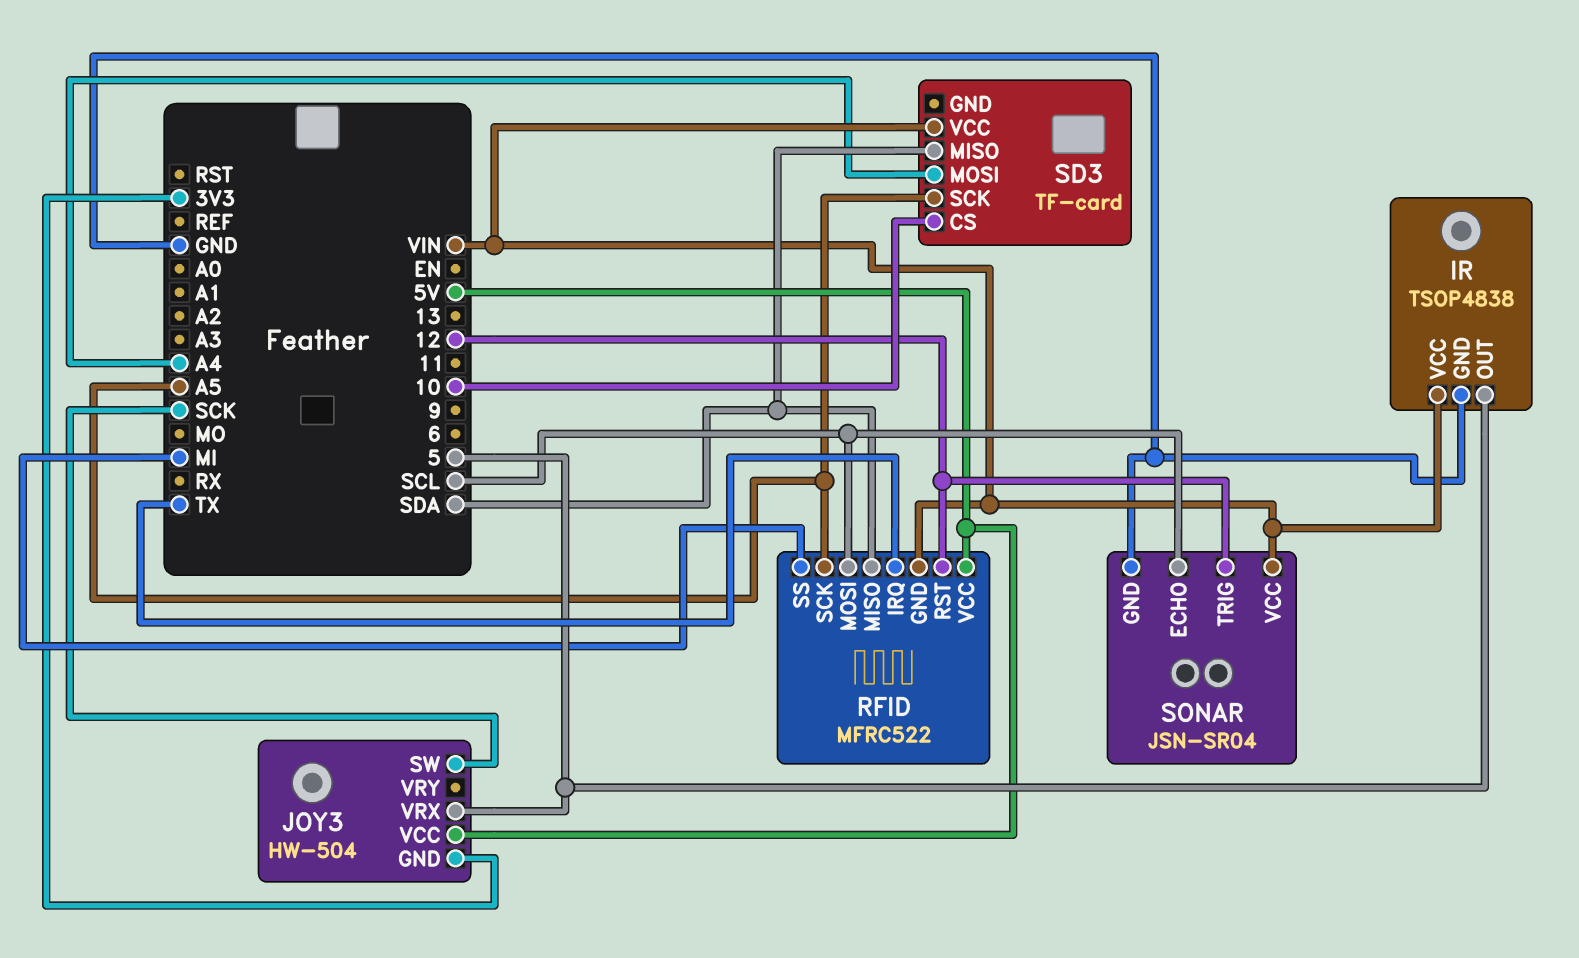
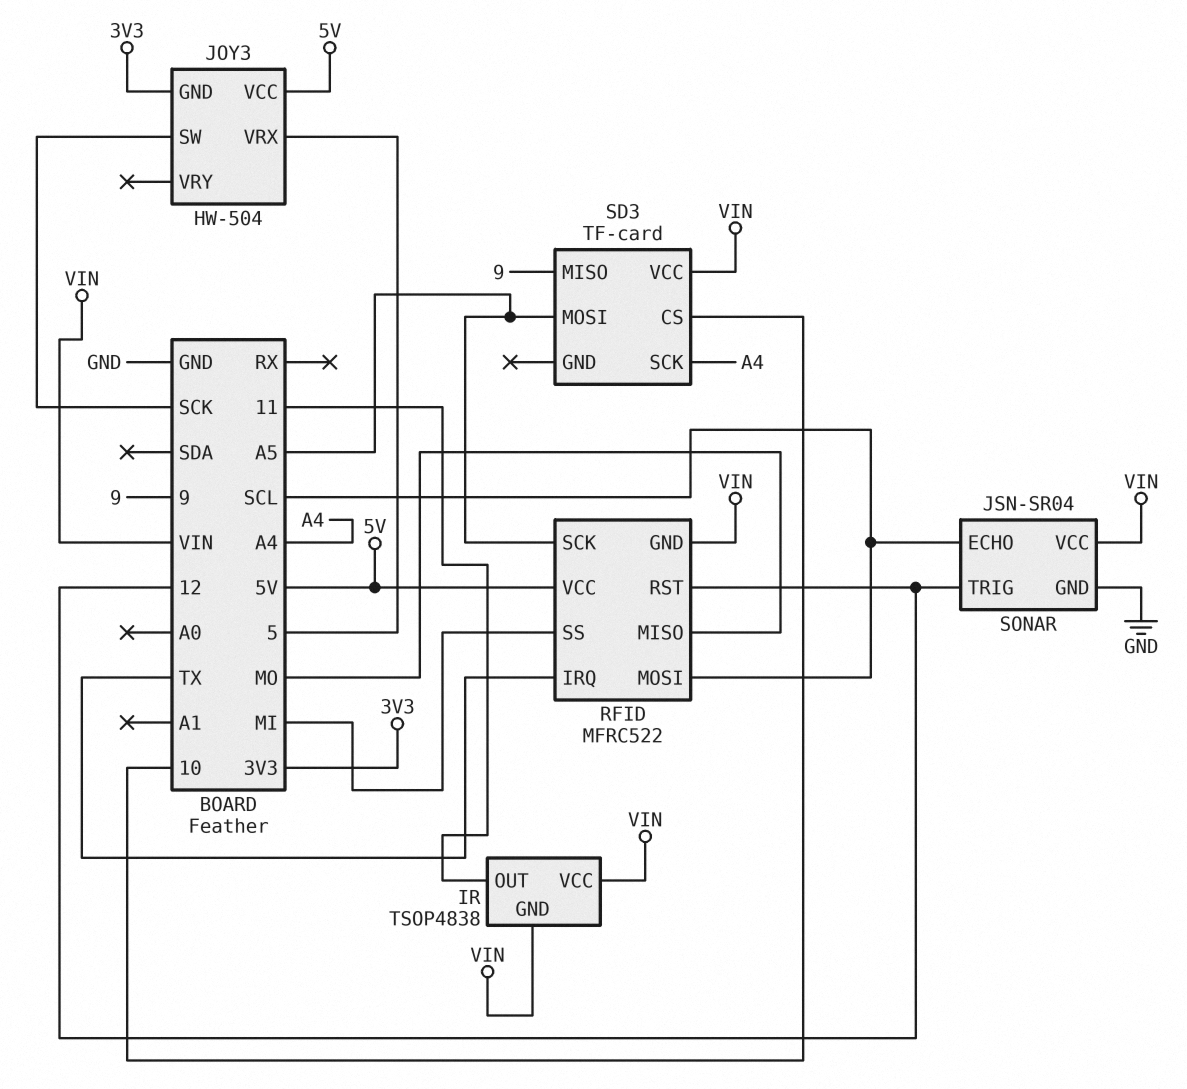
IR pin GND: GND -> VIN
IR pin OUT: 5 -> 11
RFID pin MISO: SDA -> MO
SD3 pin MISO: SDA -> 9
SD3 pin MOSI: A4 -> A5
SD3 pin SCK: A5 -> A4

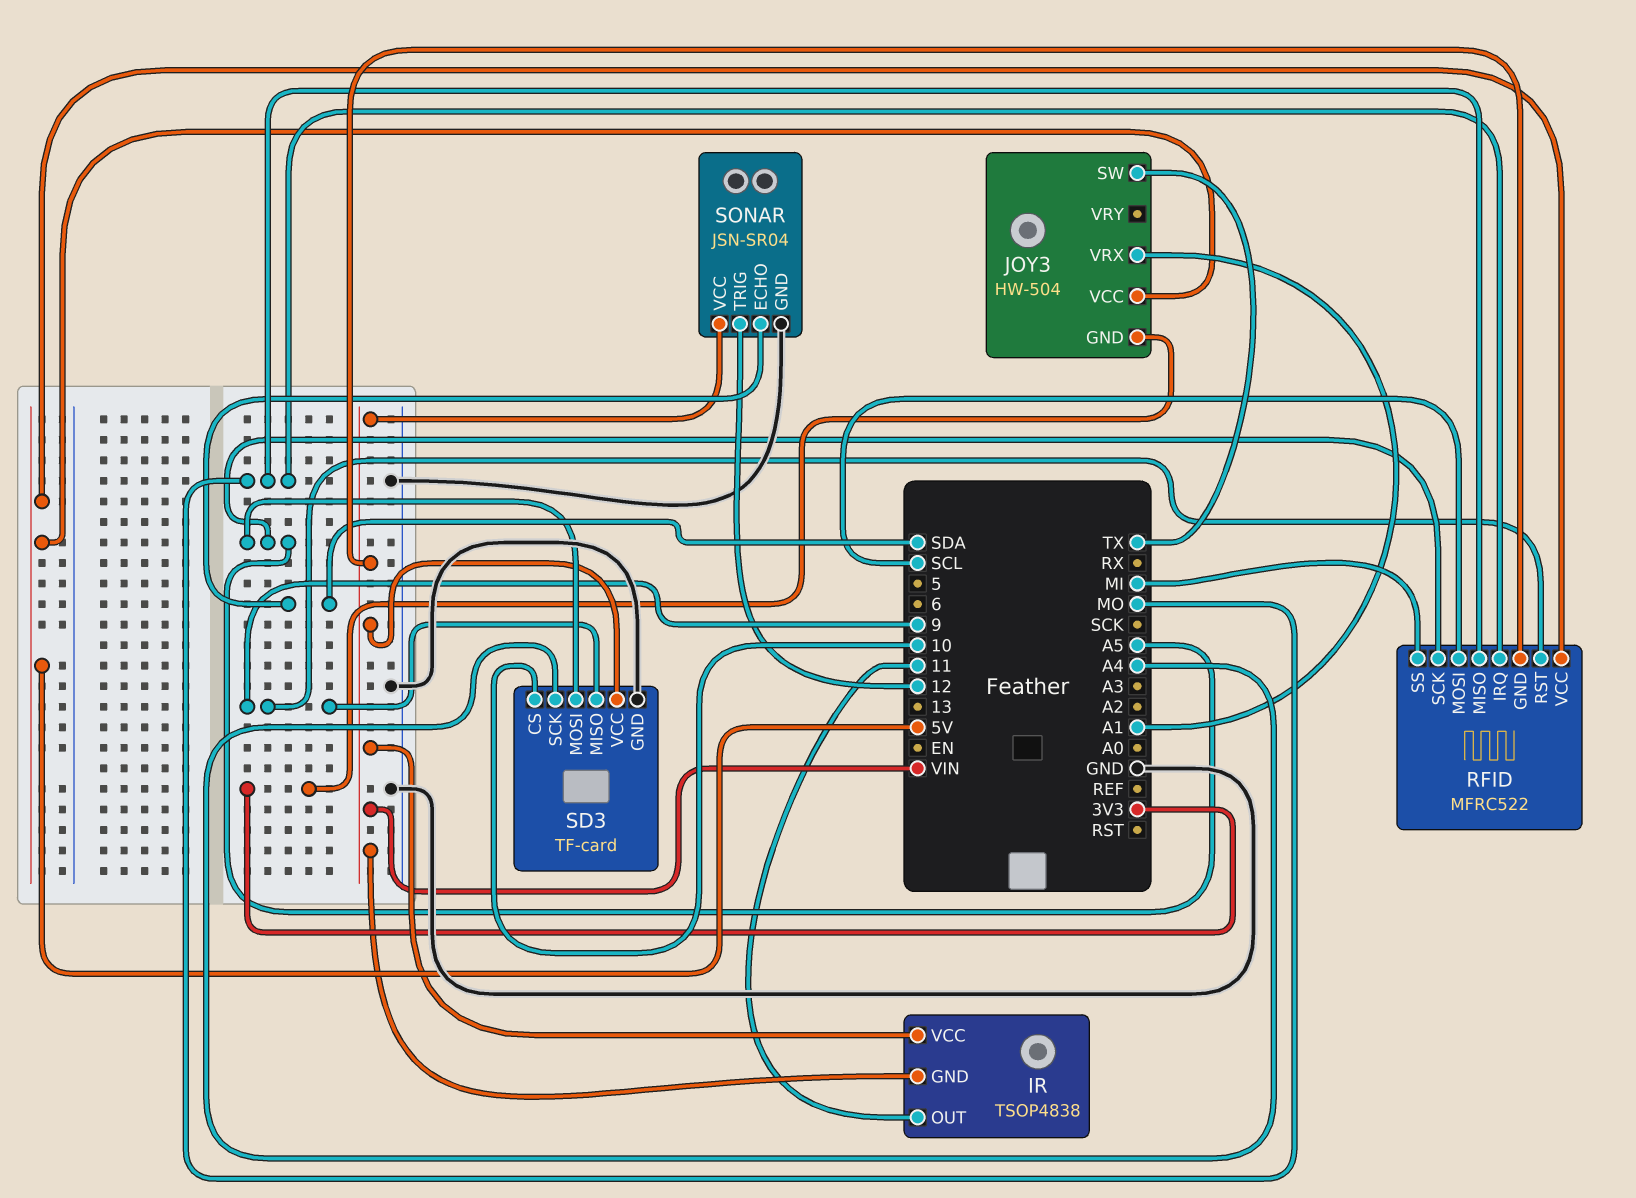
JOY3 pin SW: SCK -> TX
JOY3 pin VRX: 5 -> A1
RFID pin IRQ: TX -> MO
RFID pin RST: 12 -> 9
SD3 pin GND: none -> GND
SONAR pin ECHO: SCL -> SDA

